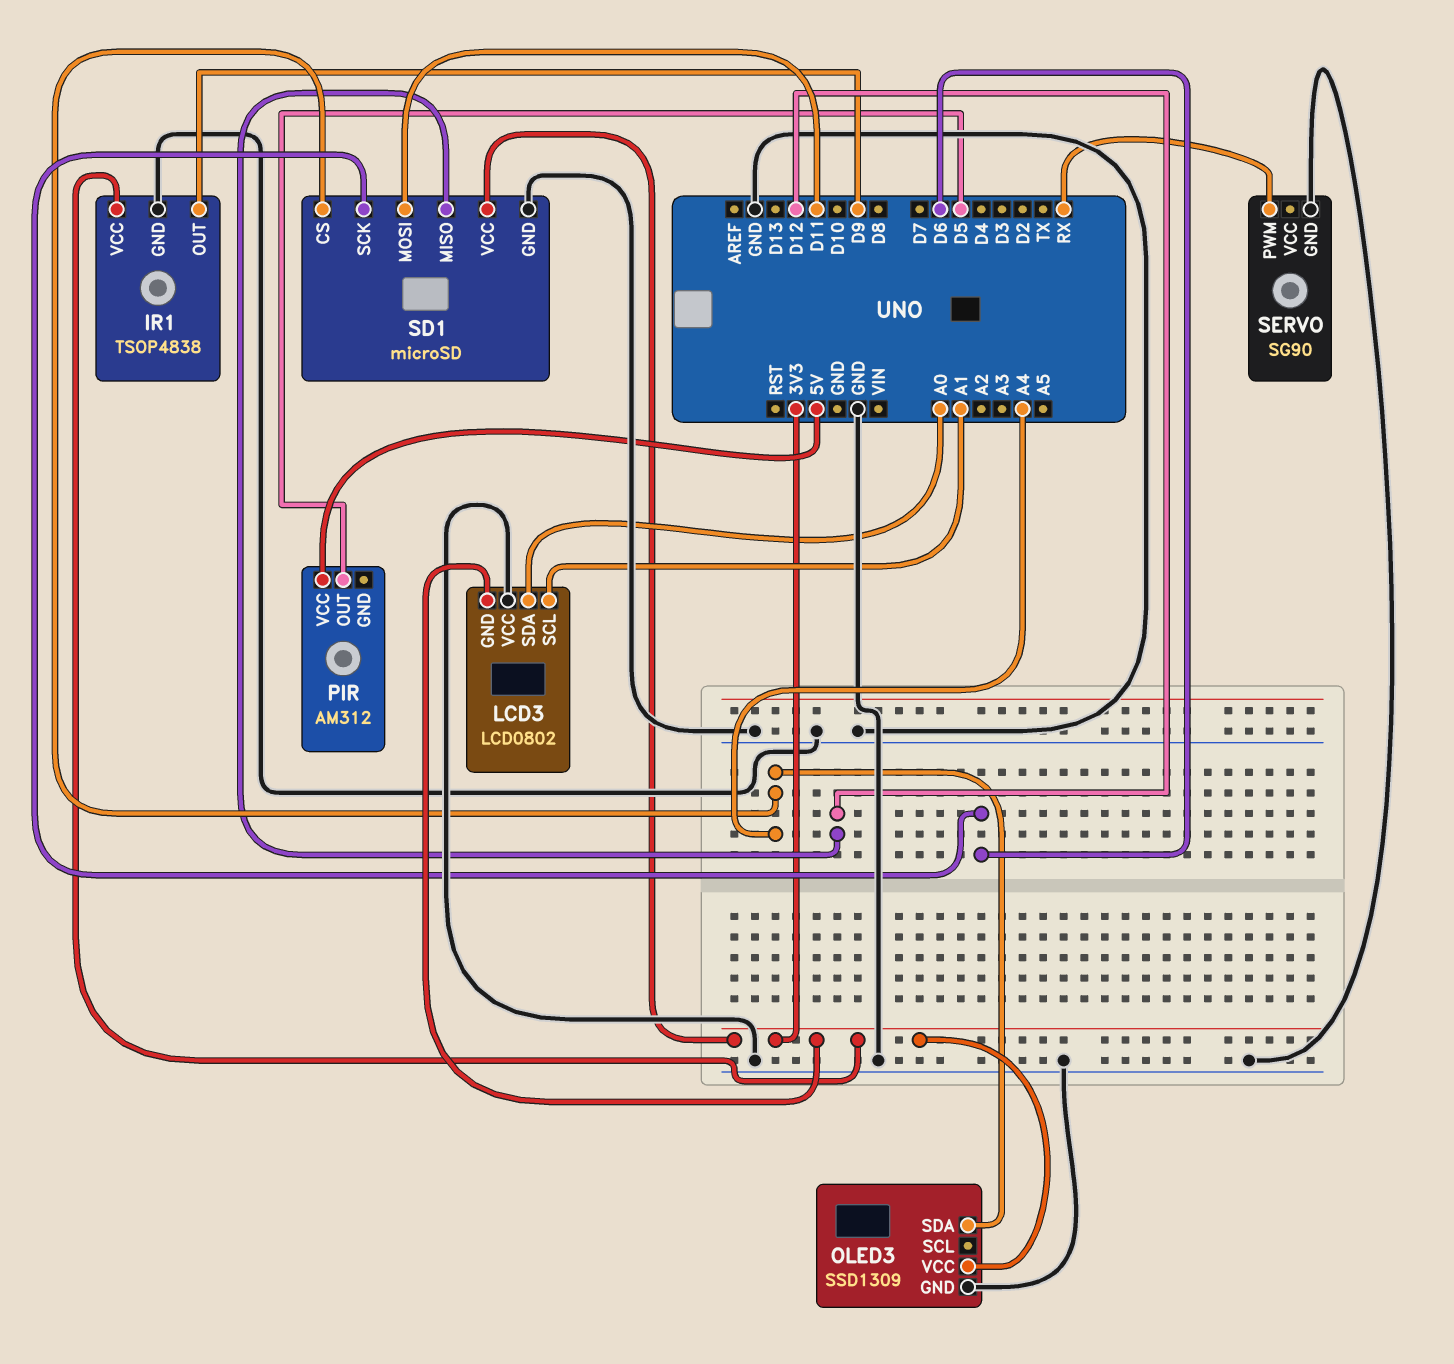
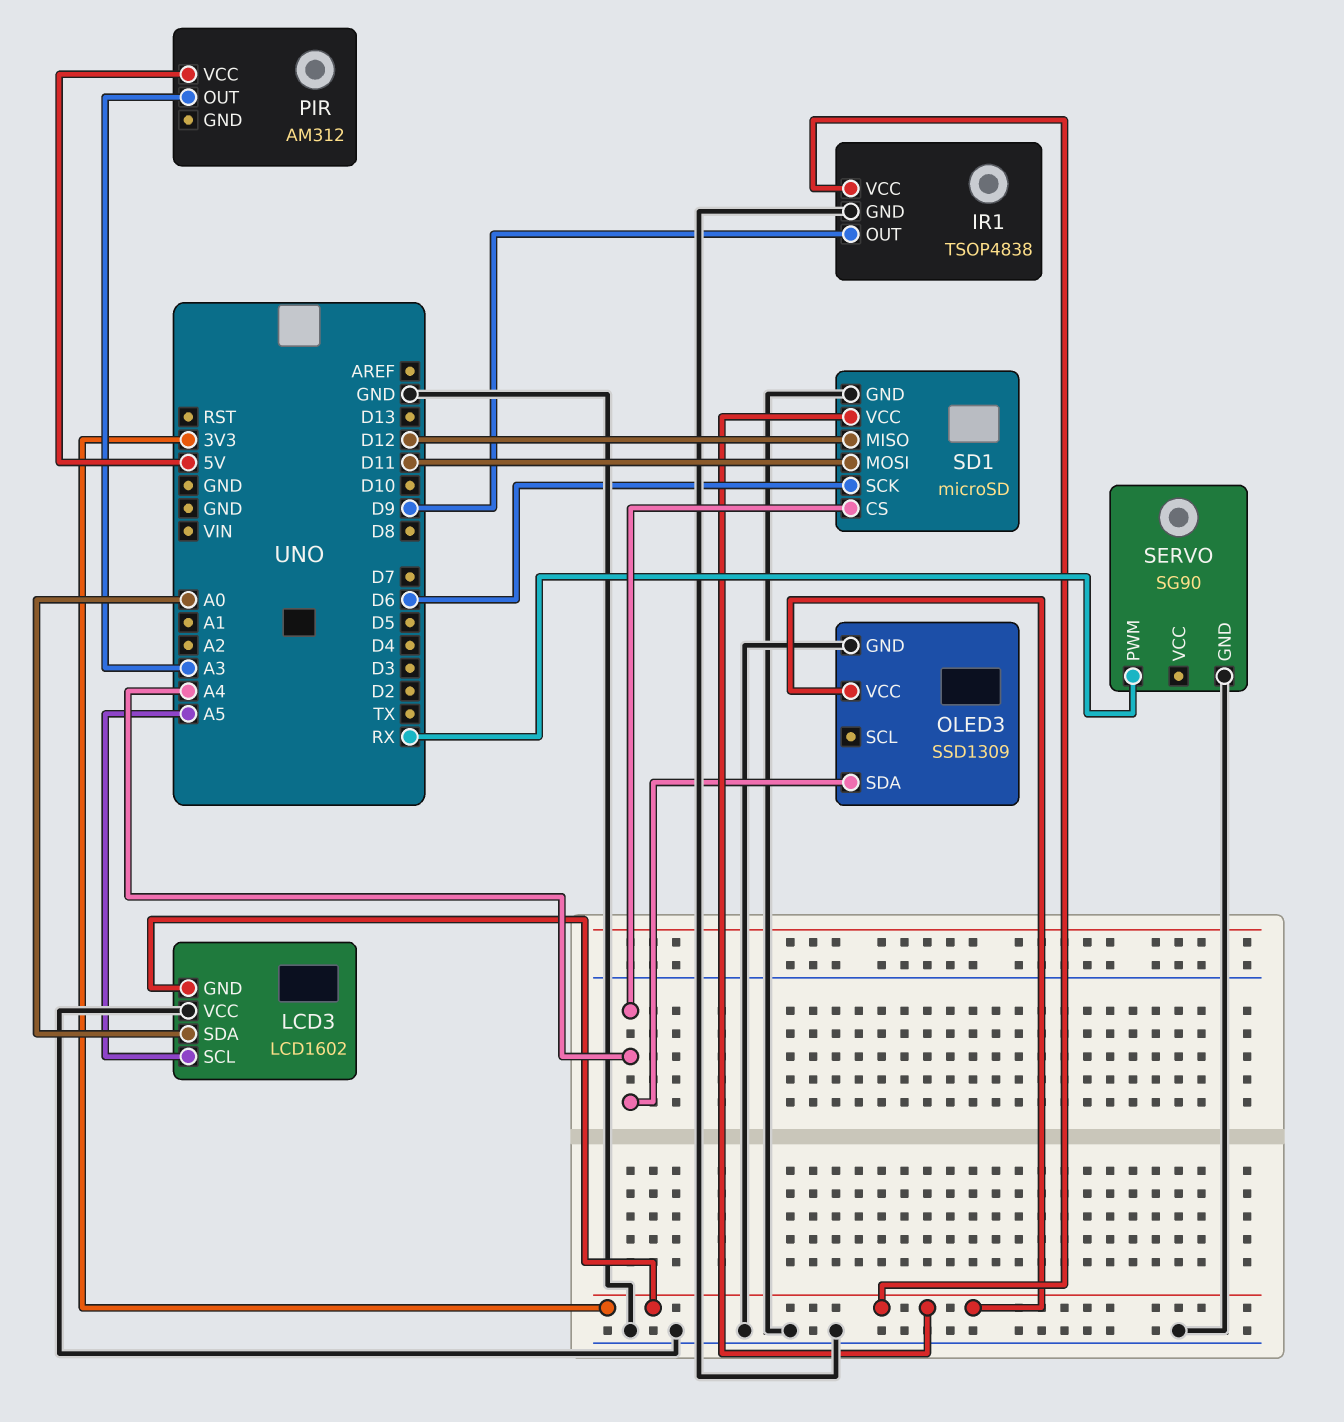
LCD3: LCD0802 -> LCD1602
LCD3 pin SCL: A1 -> A5
PIR pin OUT: D5 -> A3

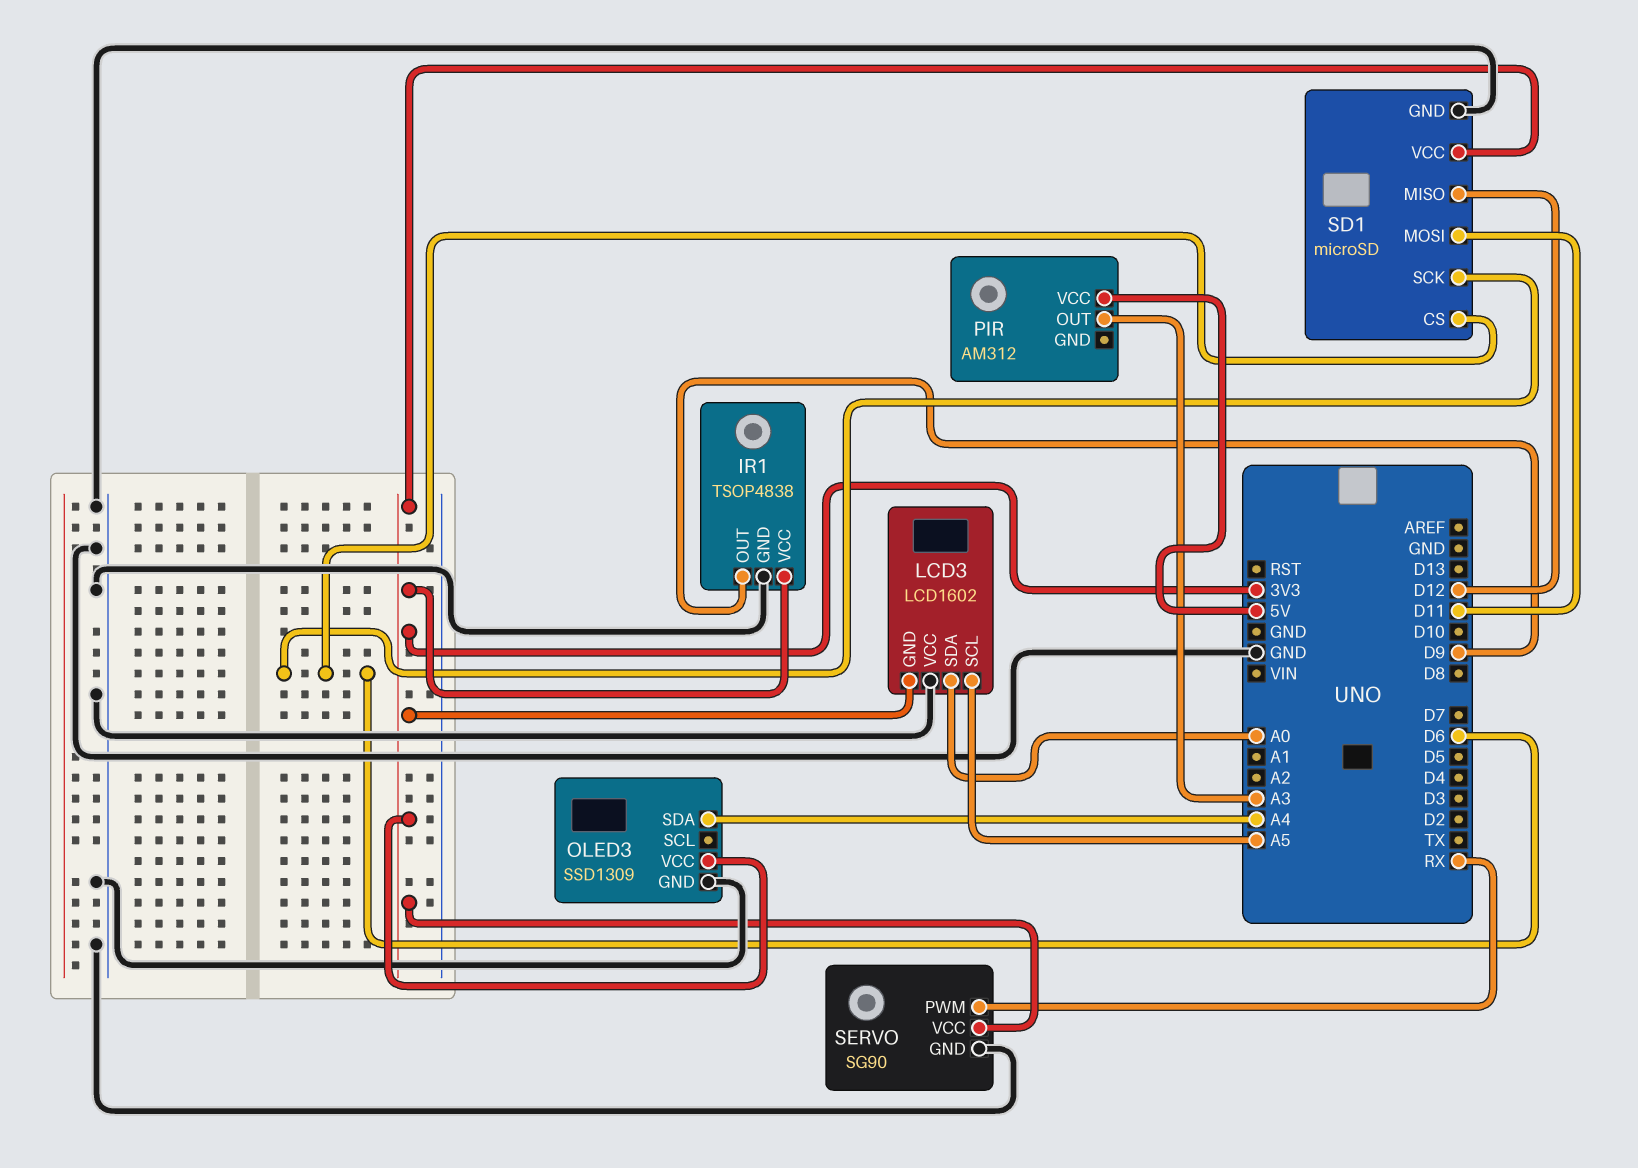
SD1 pin CS: A4 -> D6
SERVO pin VCC: none -> 3V3

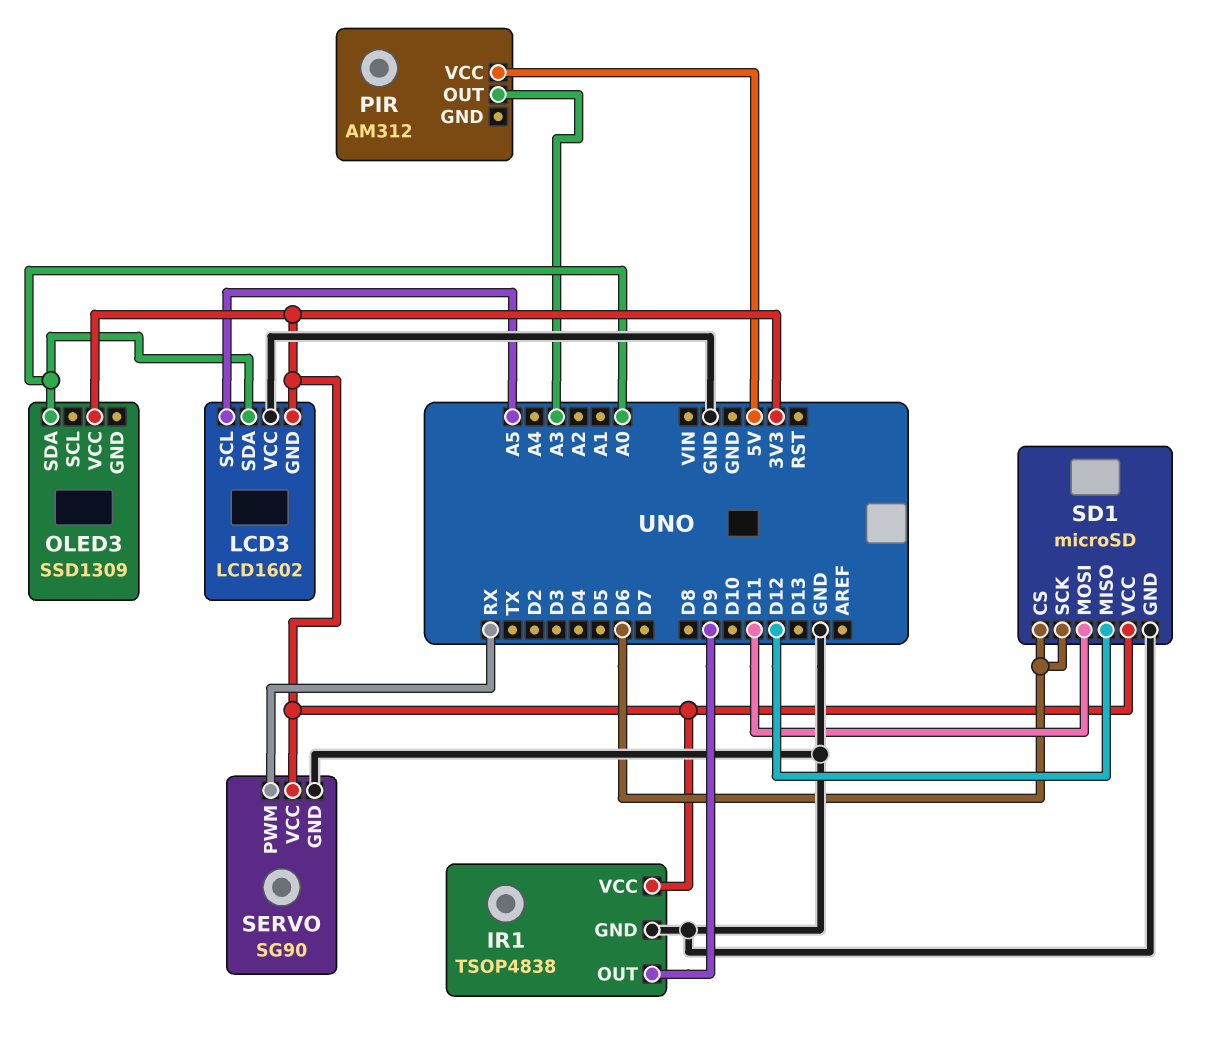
OLED3 pin GND: GND -> none
OLED3 pin SDA: A4 -> A0

